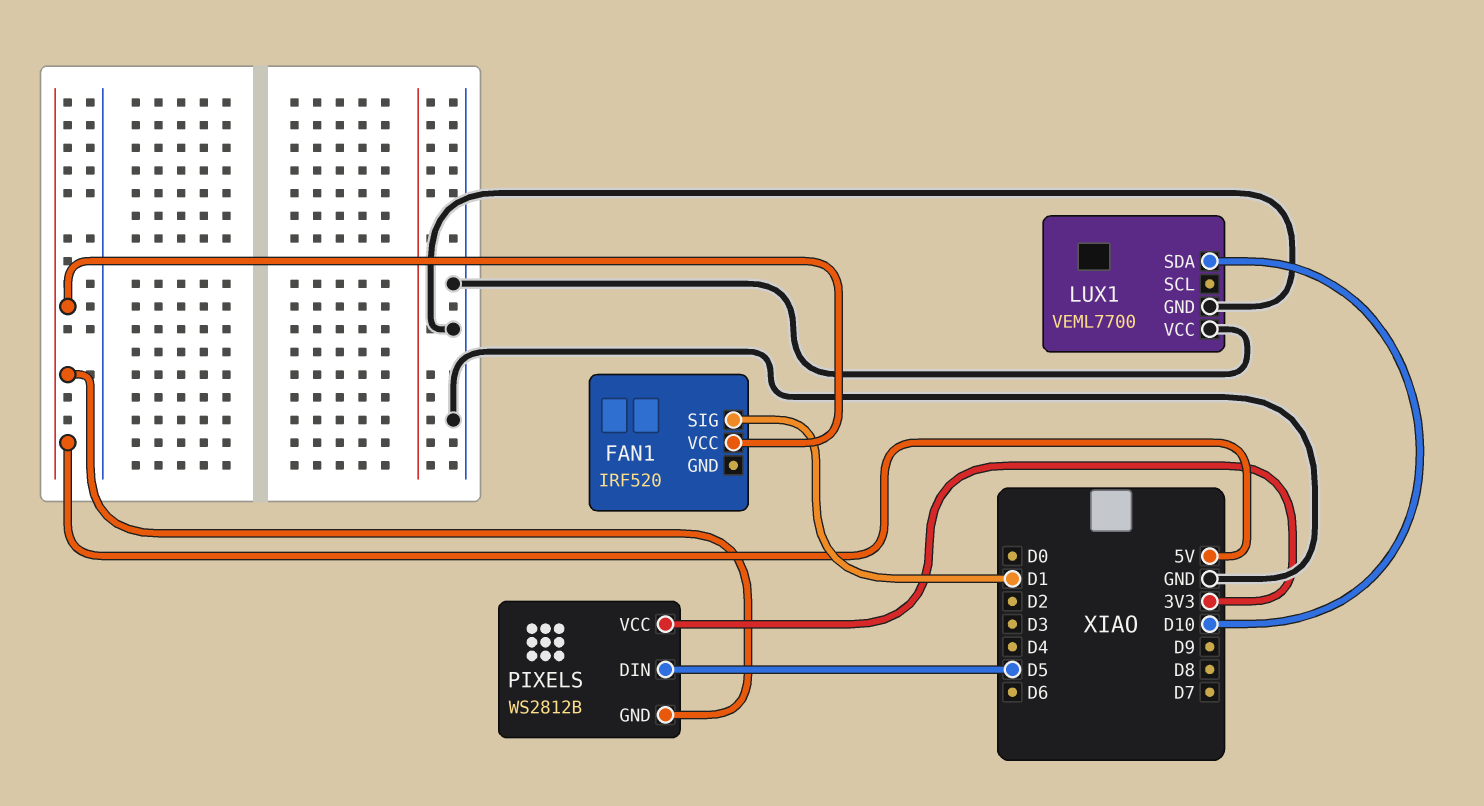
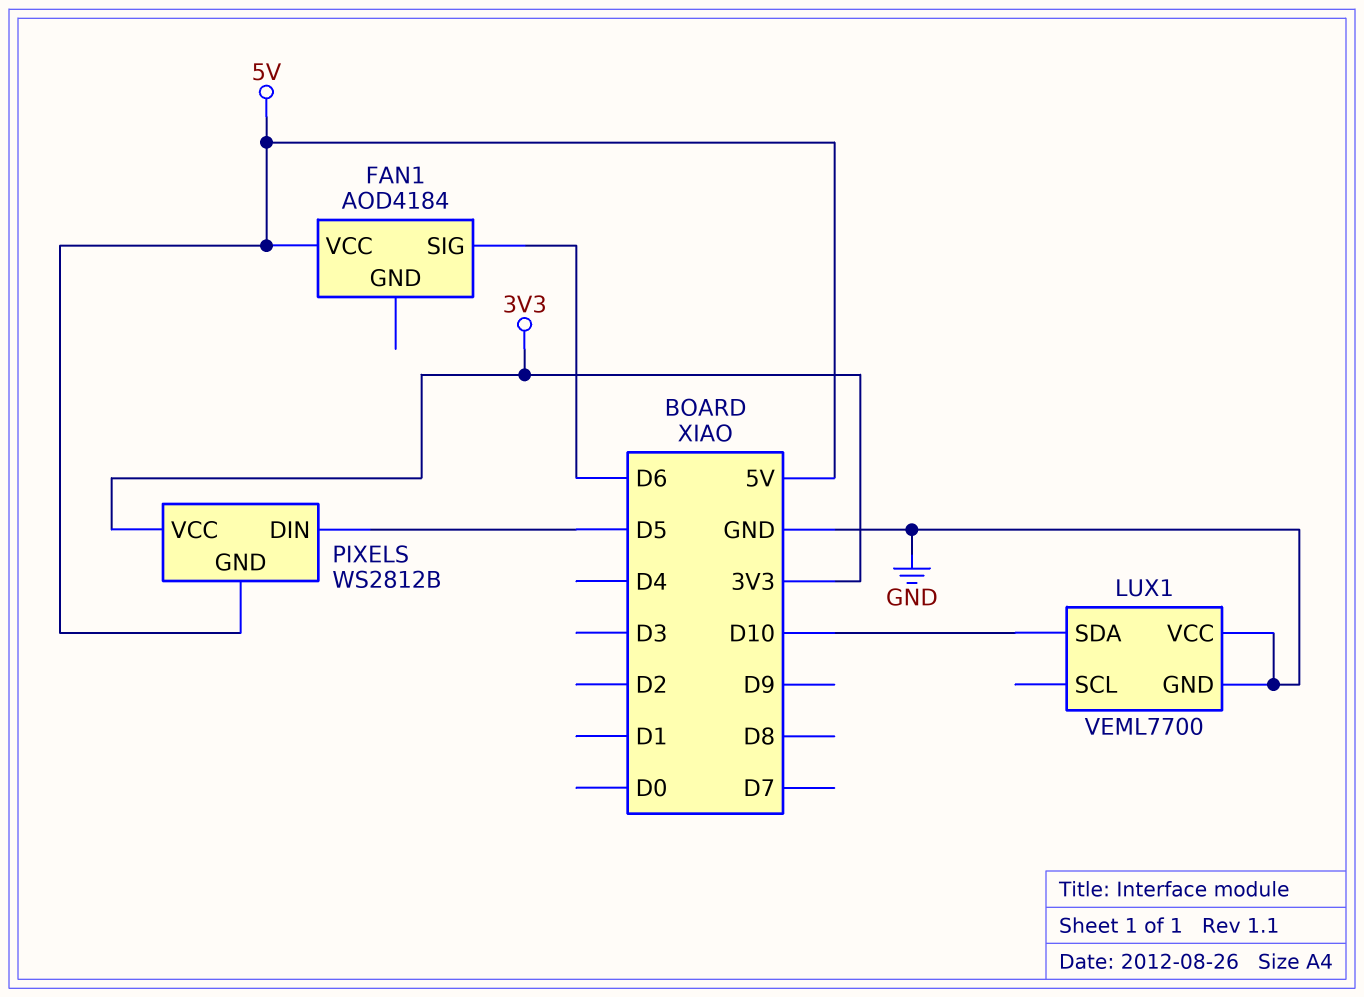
FAN1: IRF520 -> AOD4184
FAN1 pin SIG: D1 -> D6

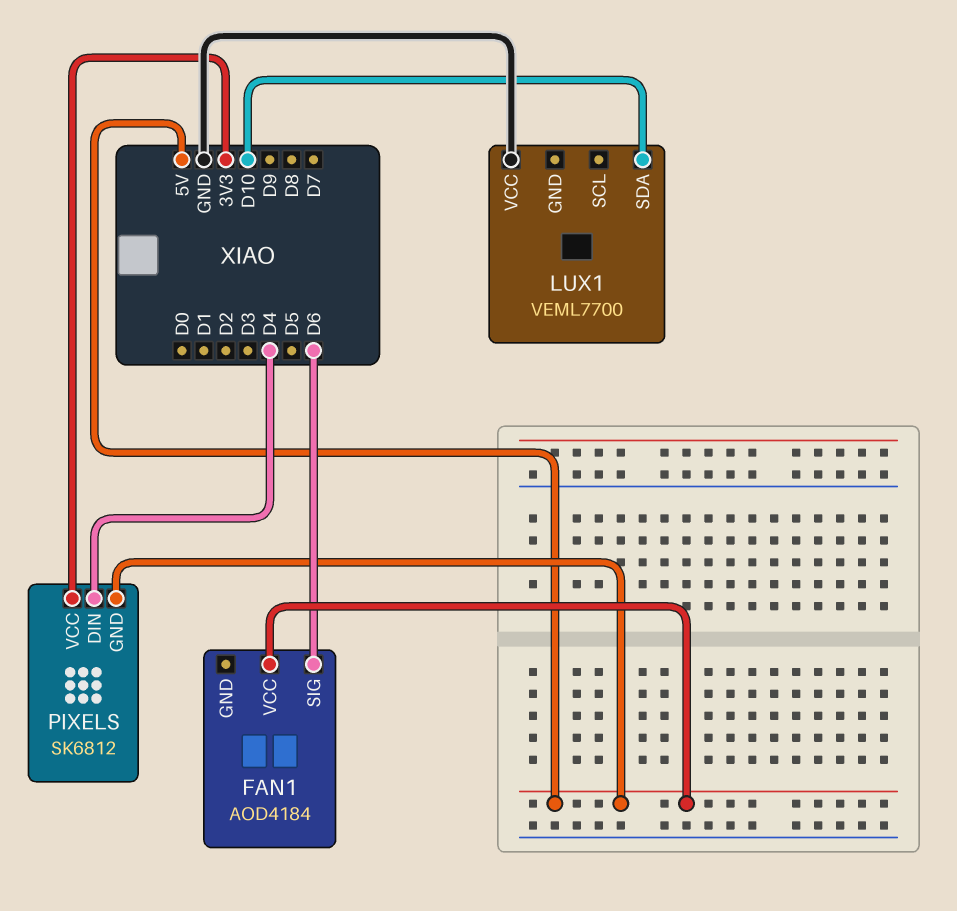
LUX1 pin GND: GND -> none
PIXELS: WS2812B -> SK6812
PIXELS pin DIN: D5 -> D4

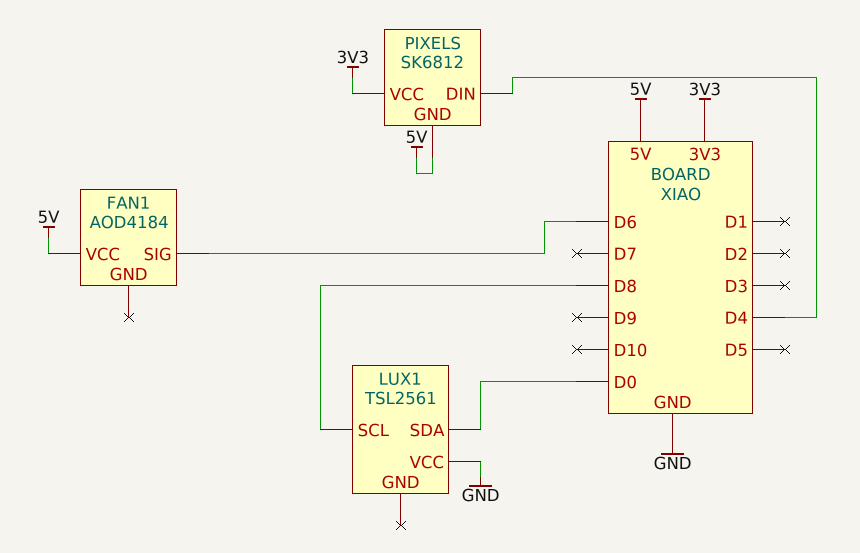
LUX1: VEML7700 -> TSL2561
LUX1 pin SCL: none -> D8
LUX1 pin SDA: D10 -> D0

